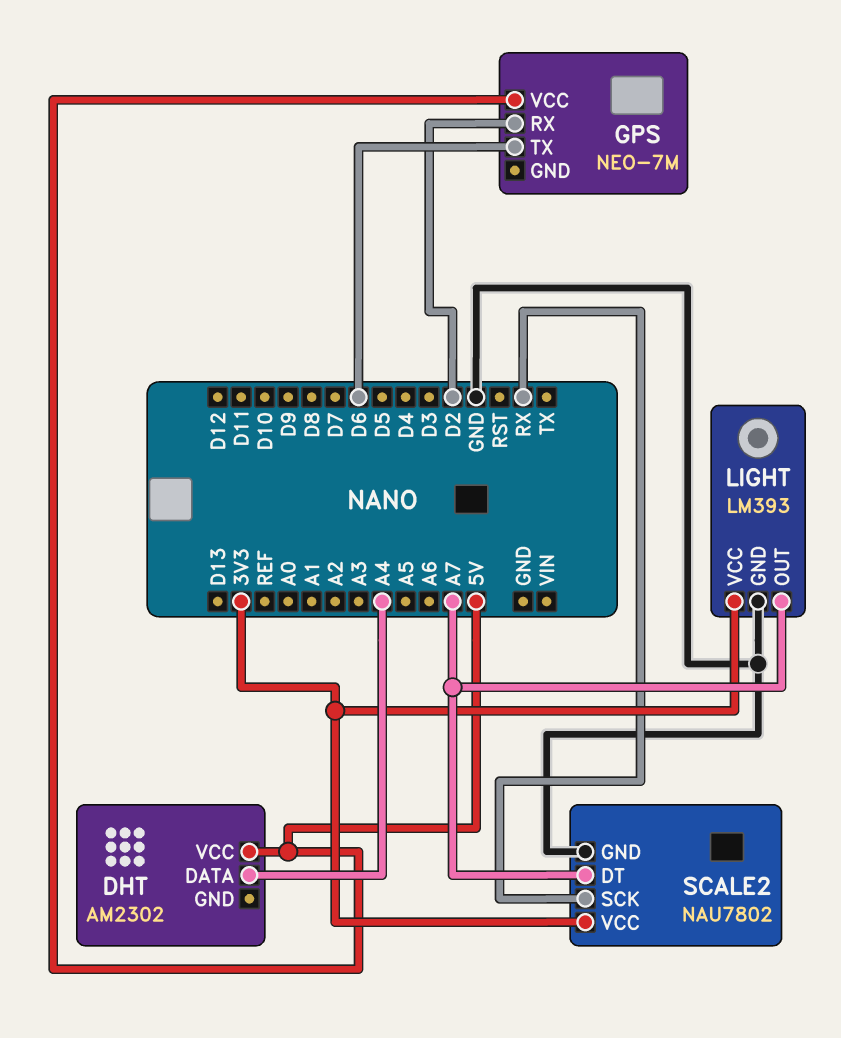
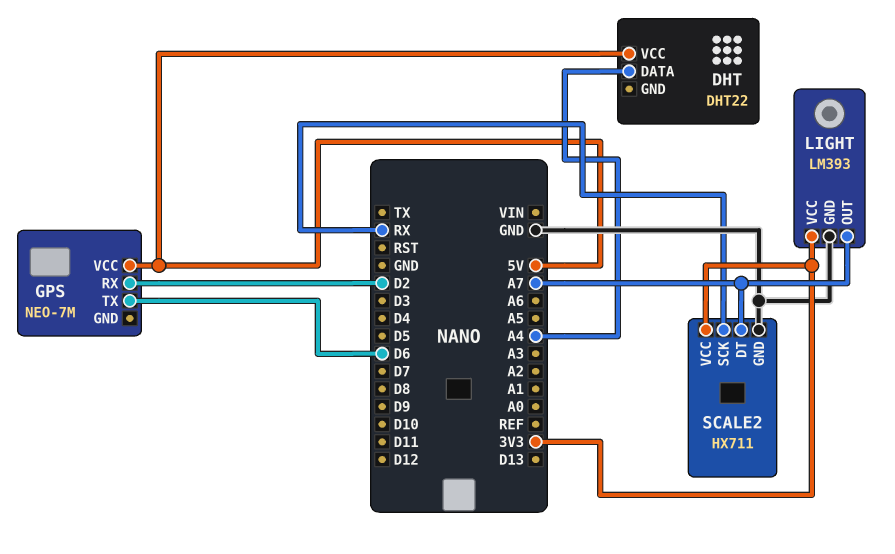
DHT: AM2302 -> DHT22
SCALE2: NAU7802 -> HX711

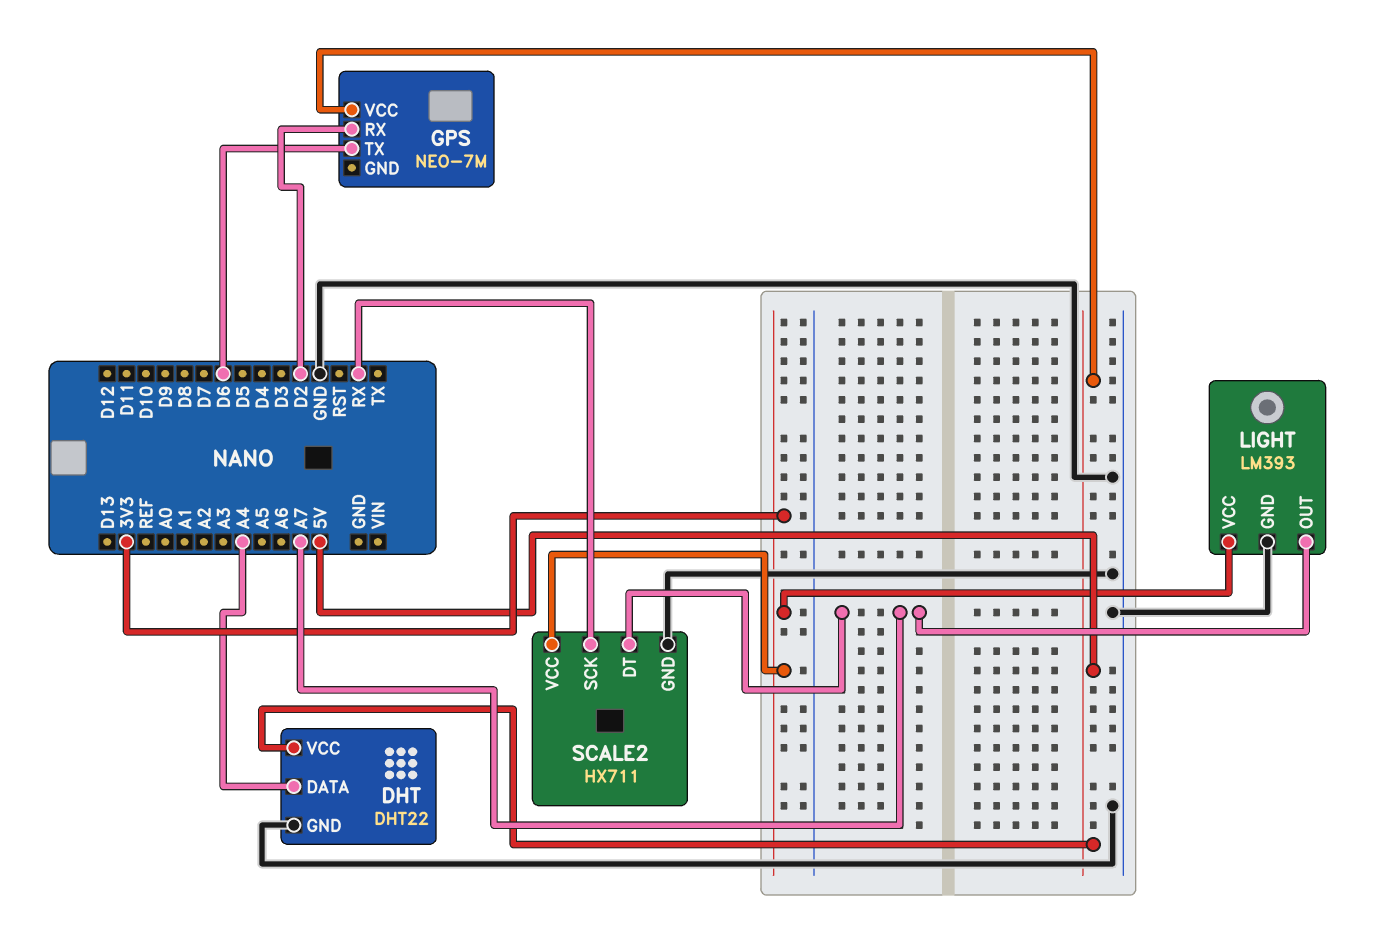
DHT pin GND: none -> GND

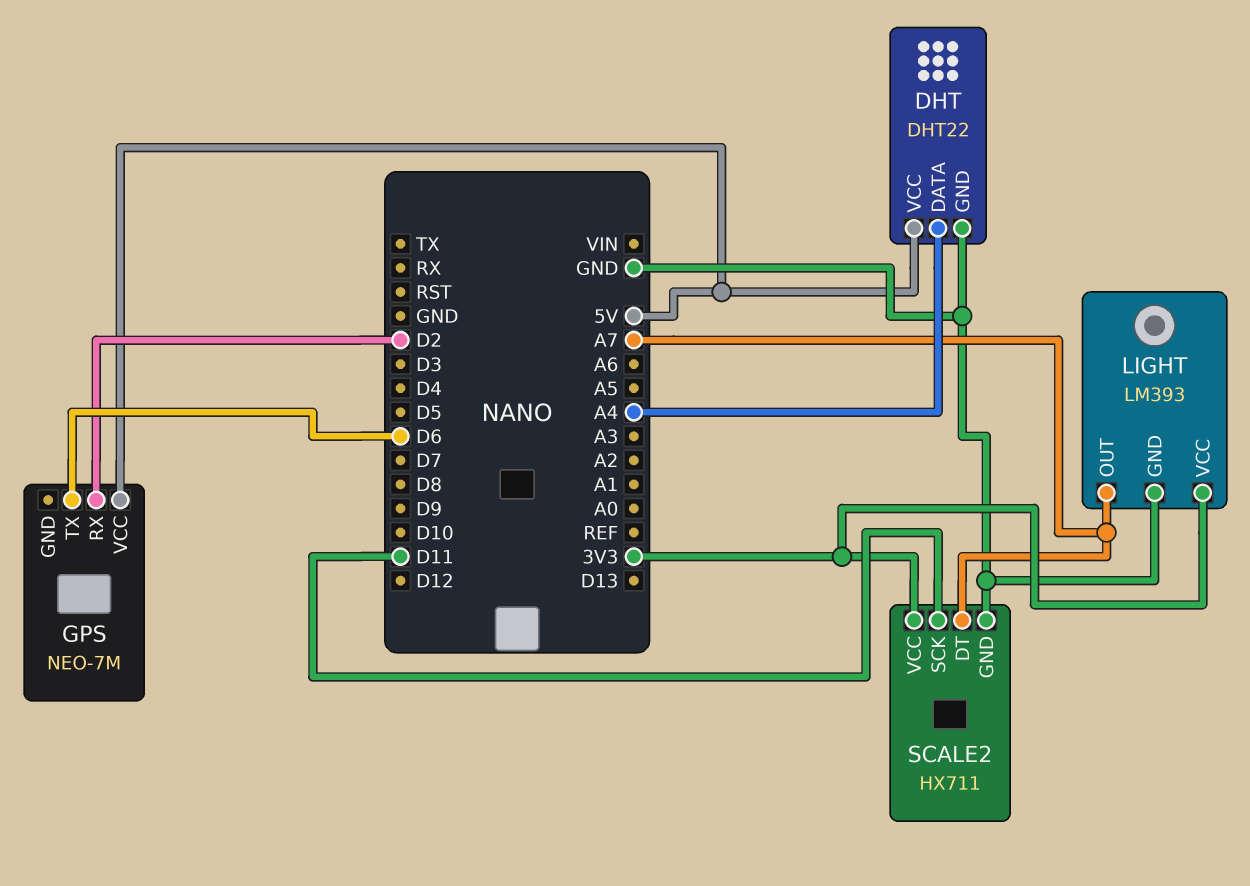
SCALE2 pin SCK: RX -> D11

